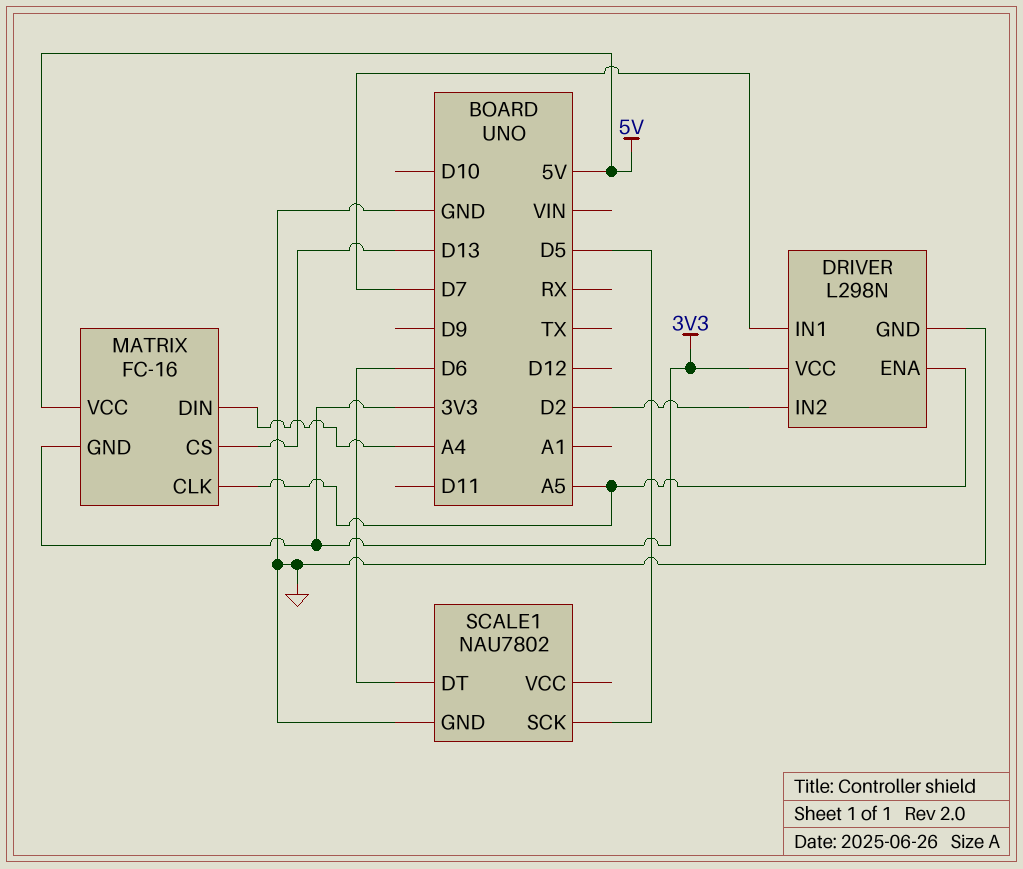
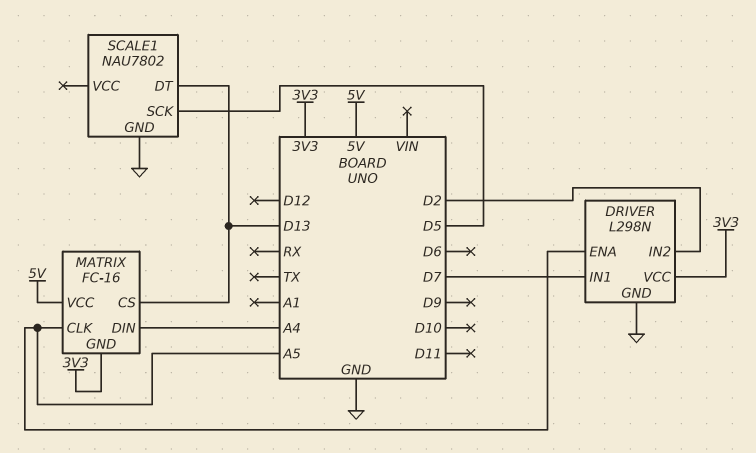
SCALE1 pin DT: D6 -> D13

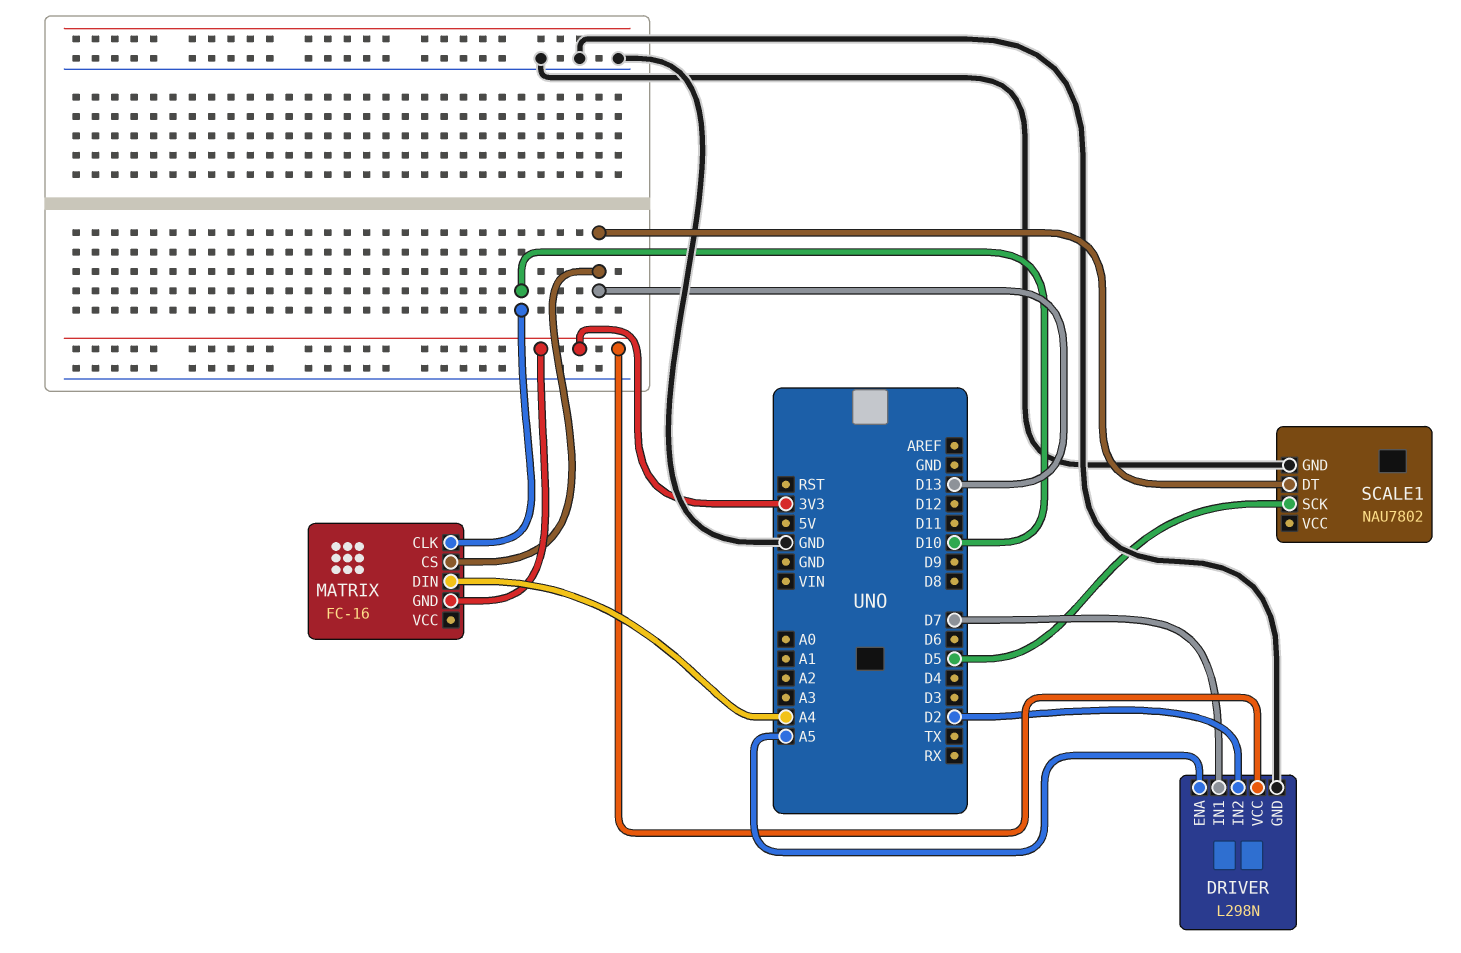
MATRIX pin CLK: A5 -> D10
MATRIX pin VCC: 5V -> none

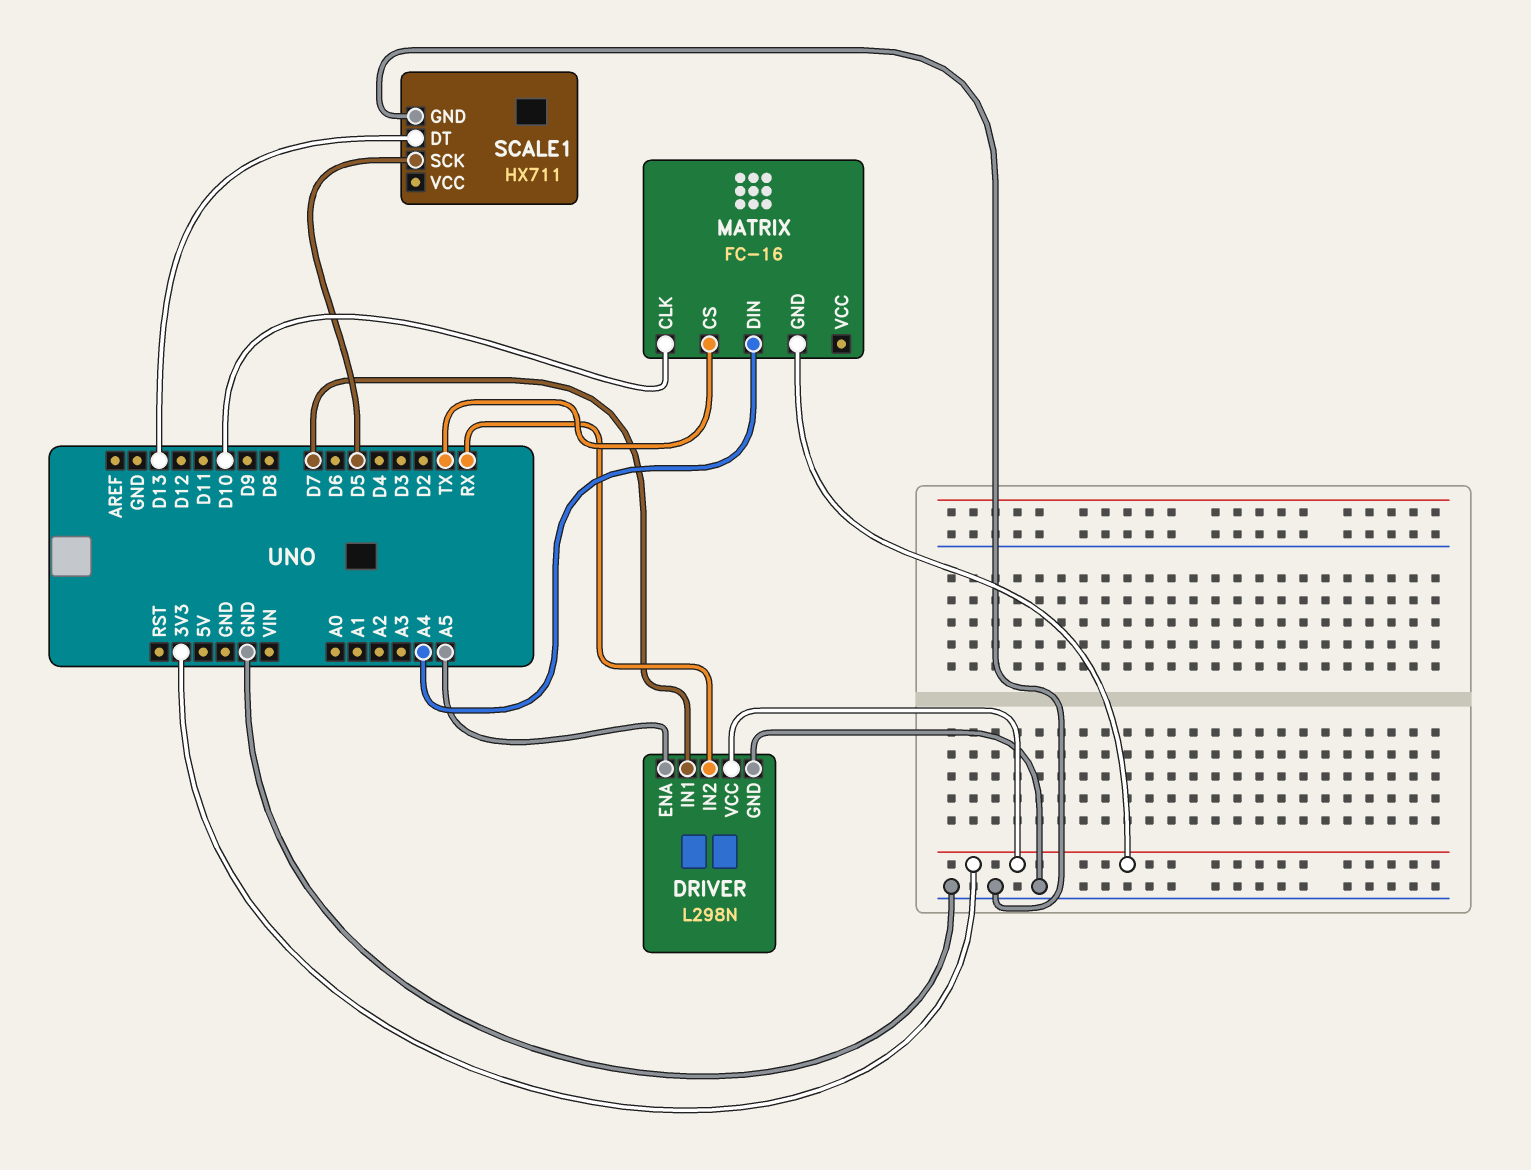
DRIVER pin IN2: D2 -> RX
MATRIX pin CS: D13 -> TX
SCALE1: NAU7802 -> HX711

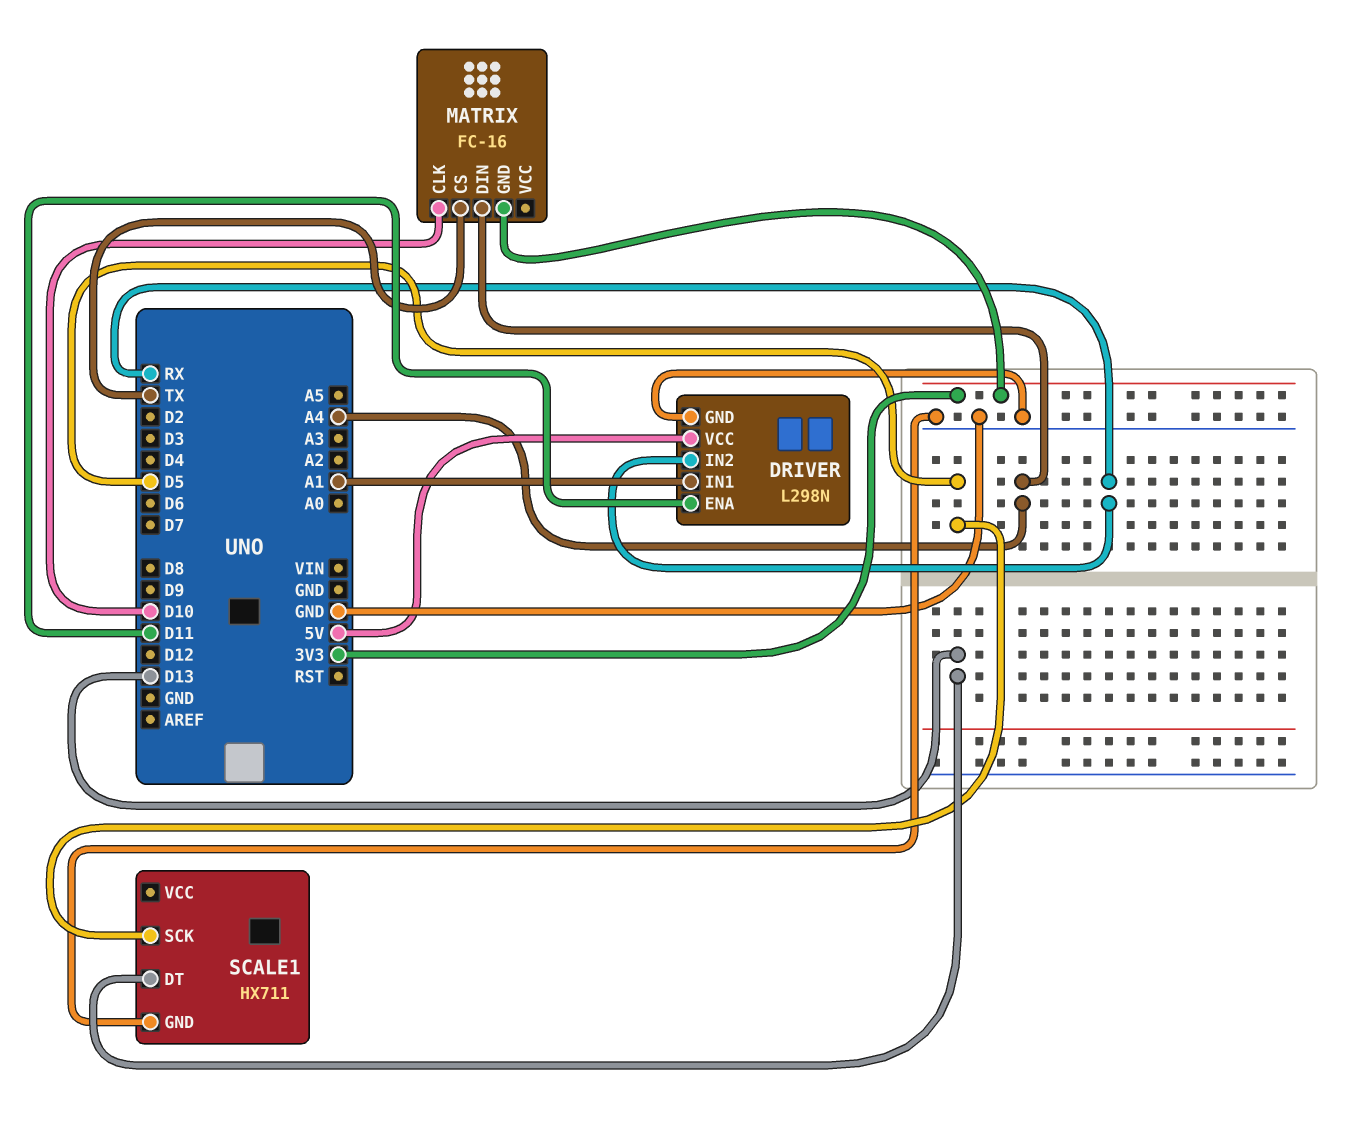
DRIVER pin ENA: A5 -> D11
DRIVER pin IN1: D7 -> A1
DRIVER pin VCC: 3V3 -> 5V

